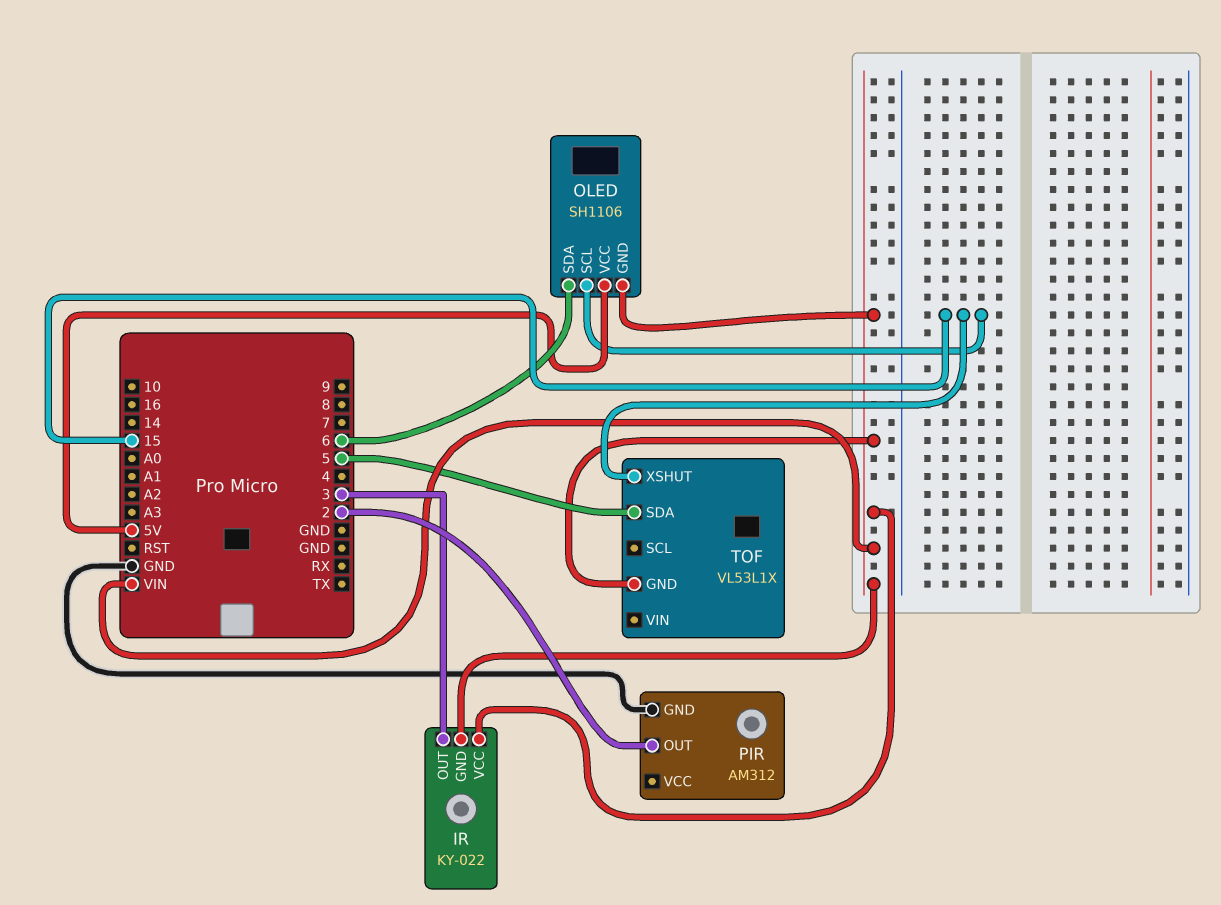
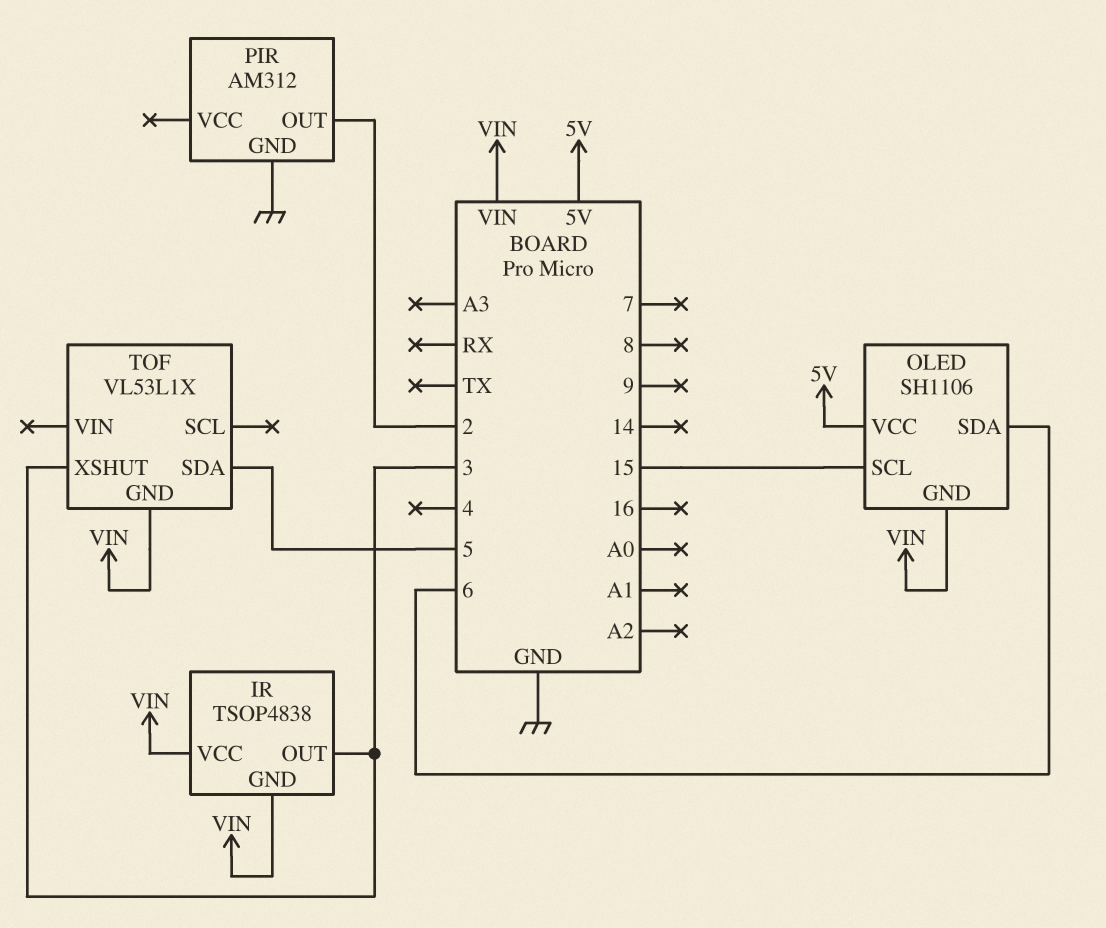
IR: KY-022 -> TSOP4838
TOF pin XSHUT: 15 -> 3

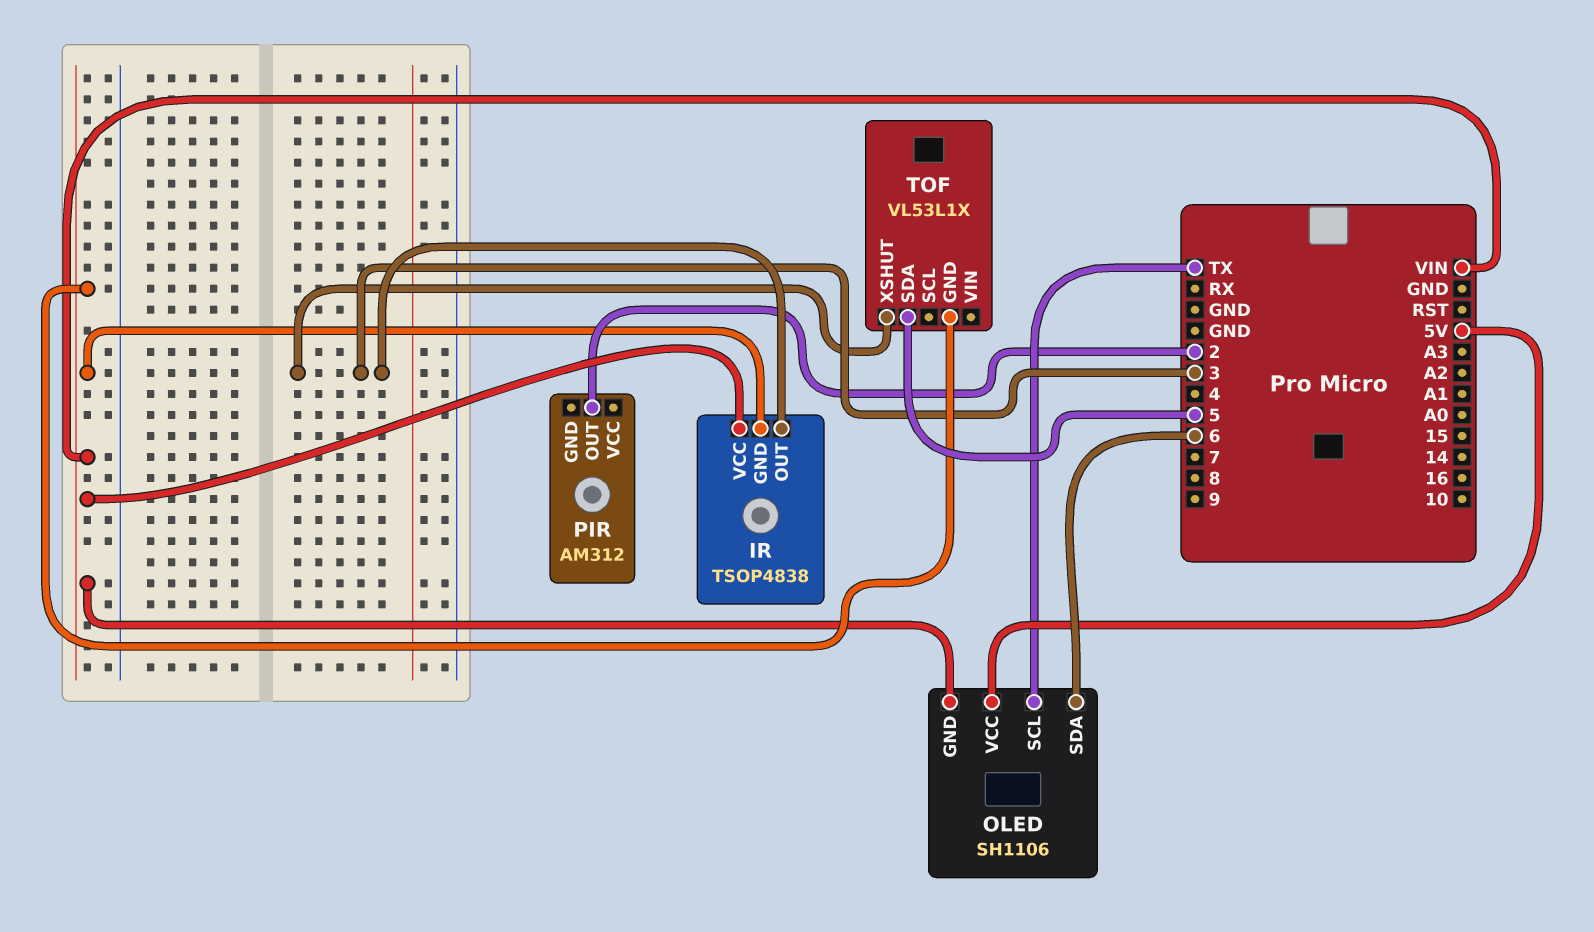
OLED pin SCL: 15 -> TX
PIR pin GND: GND -> none

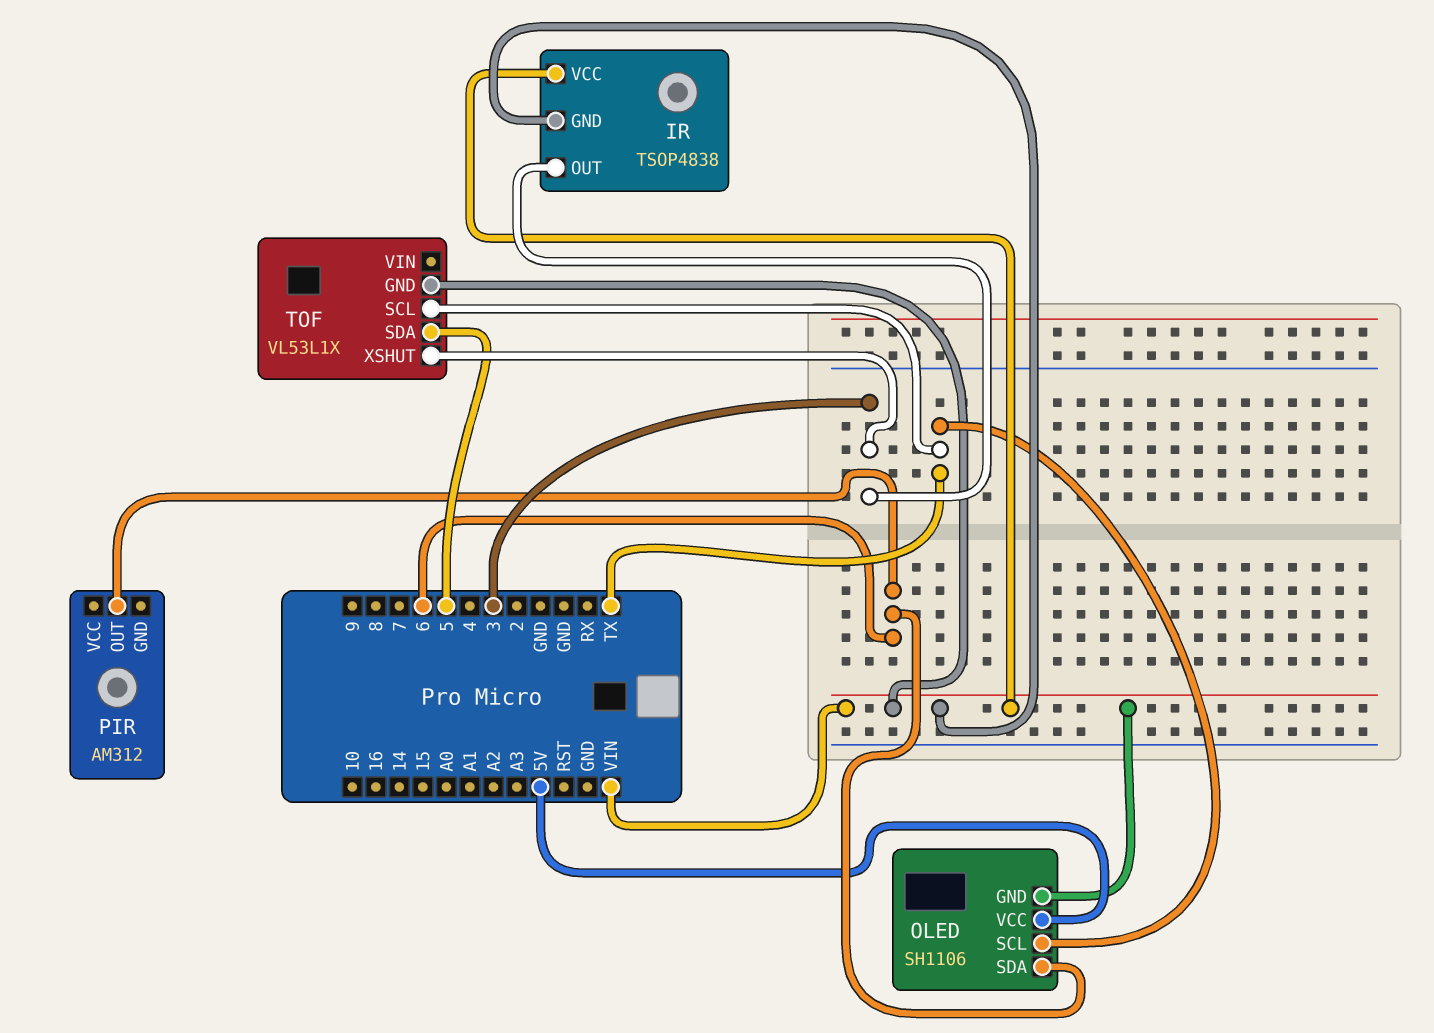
PIR pin OUT: 2 -> 6
TOF pin SCL: none -> TX

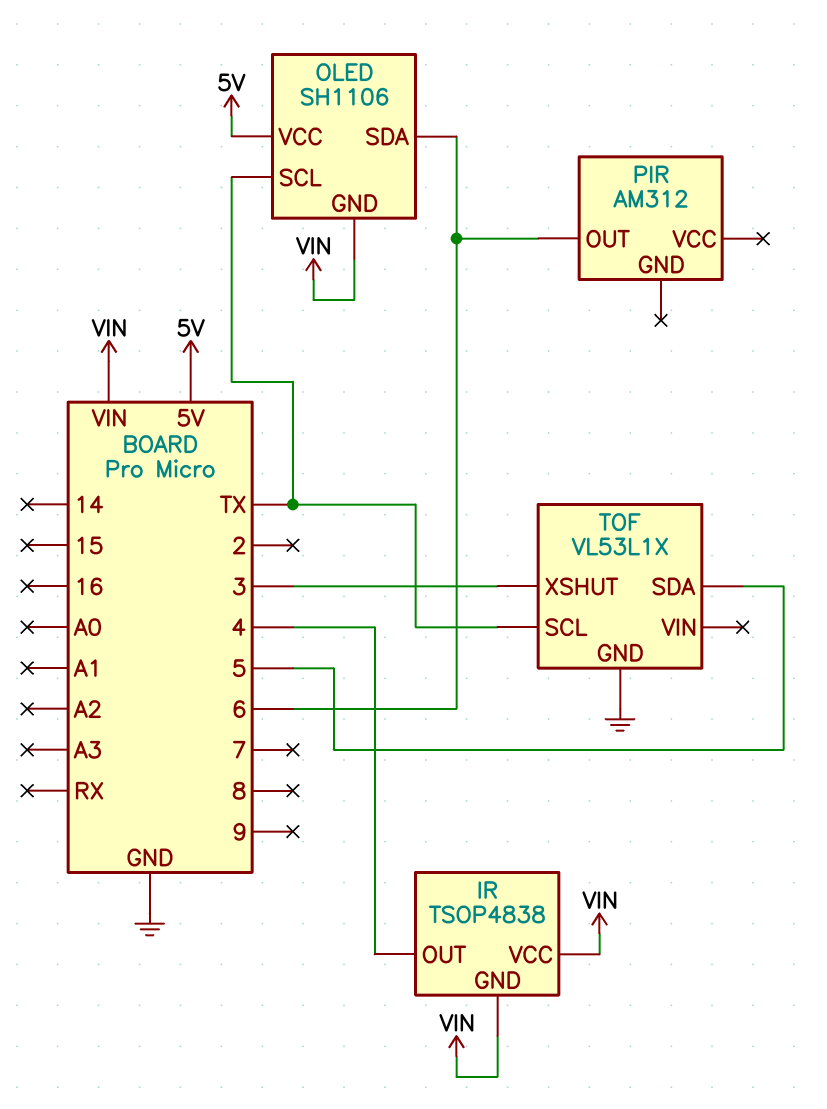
IR pin OUT: 3 -> 4
TOF pin GND: VIN -> GND

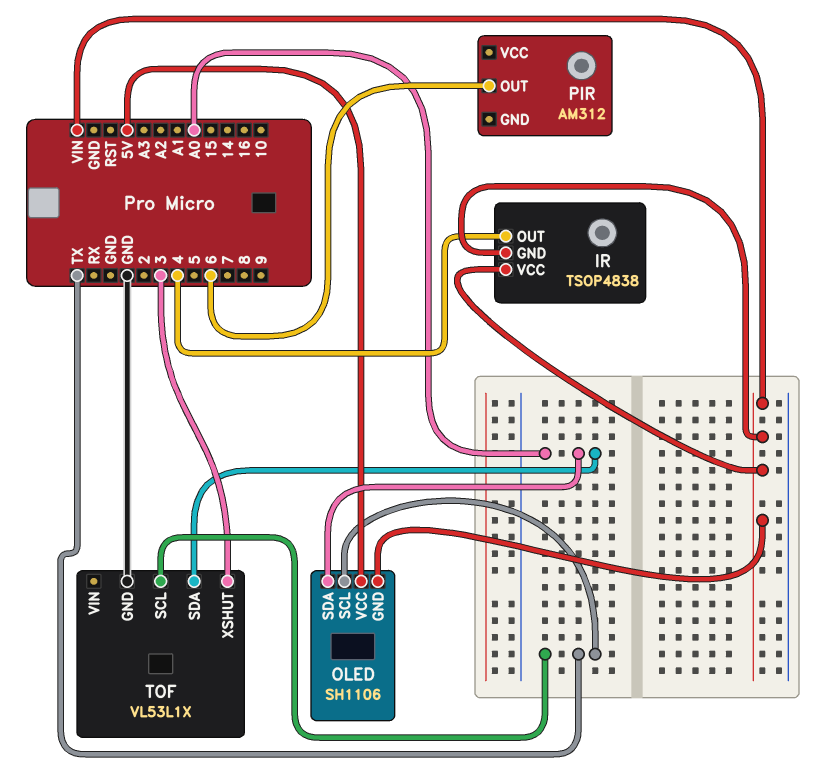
OLED pin SDA: 6 -> A0
TOF pin SDA: 5 -> A0

